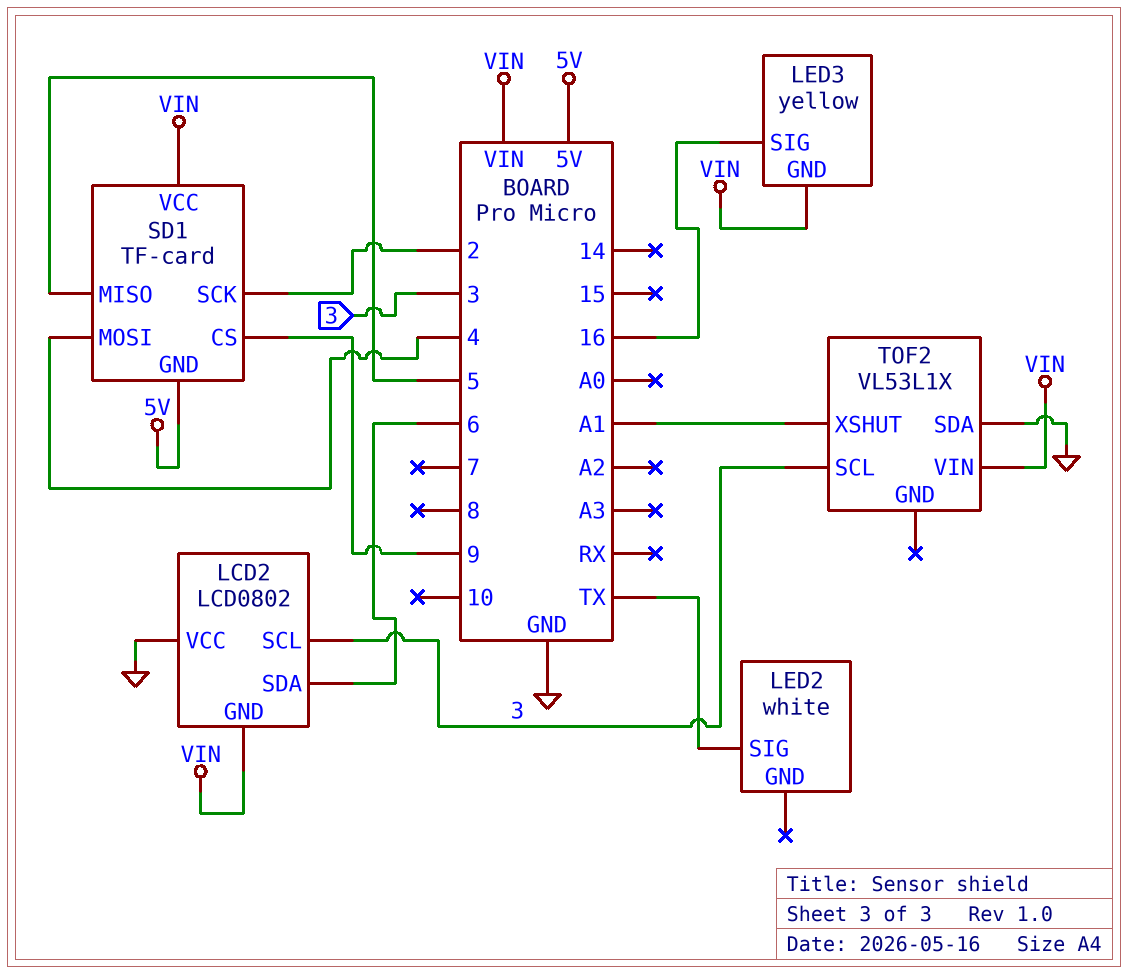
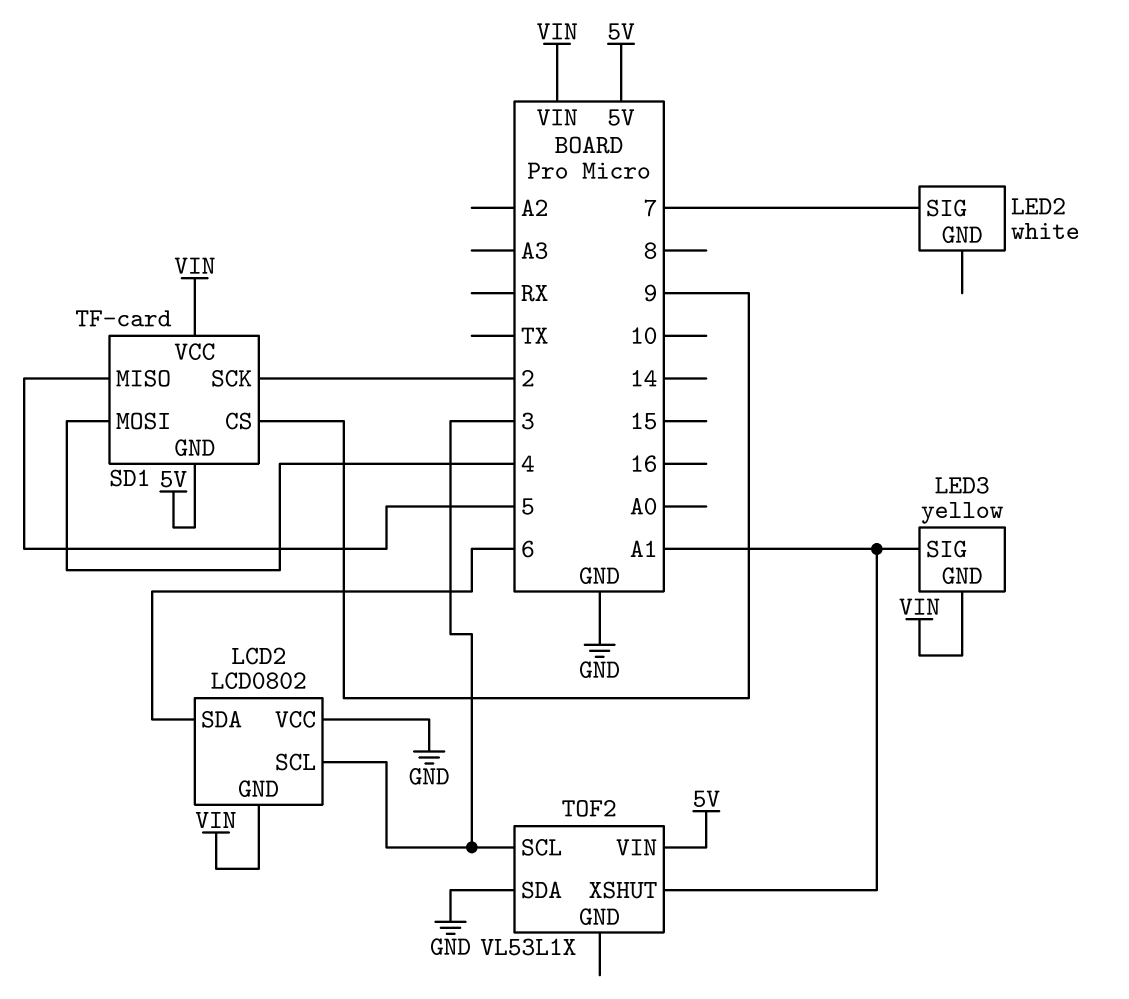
LED2 pin SIG: TX -> 7
LED3 pin SIG: 16 -> A1
TOF2 pin VIN: VIN -> 5V

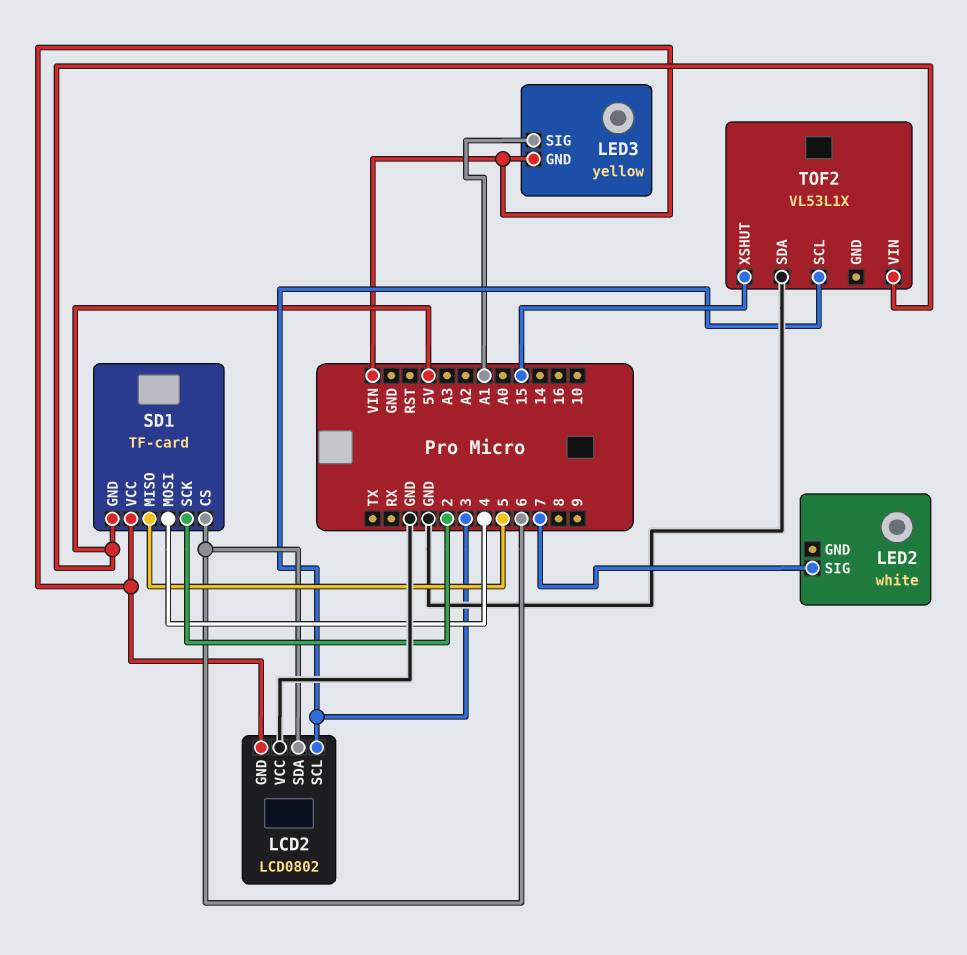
SD1 pin CS: 9 -> 6
TOF2 pin XSHUT: A1 -> 15

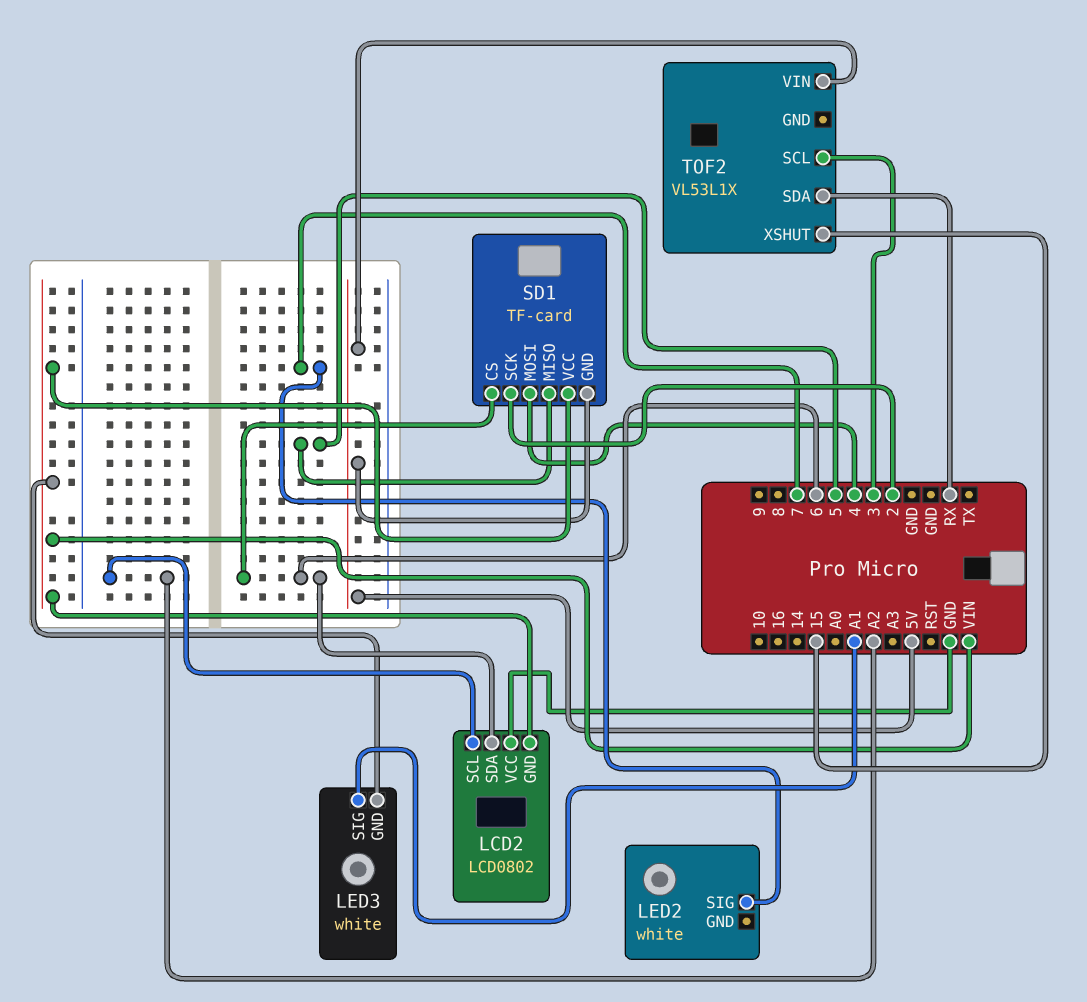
LCD2 pin SCL: 3 -> A2
LED3: yellow -> white
TOF2 pin SDA: GND -> RX

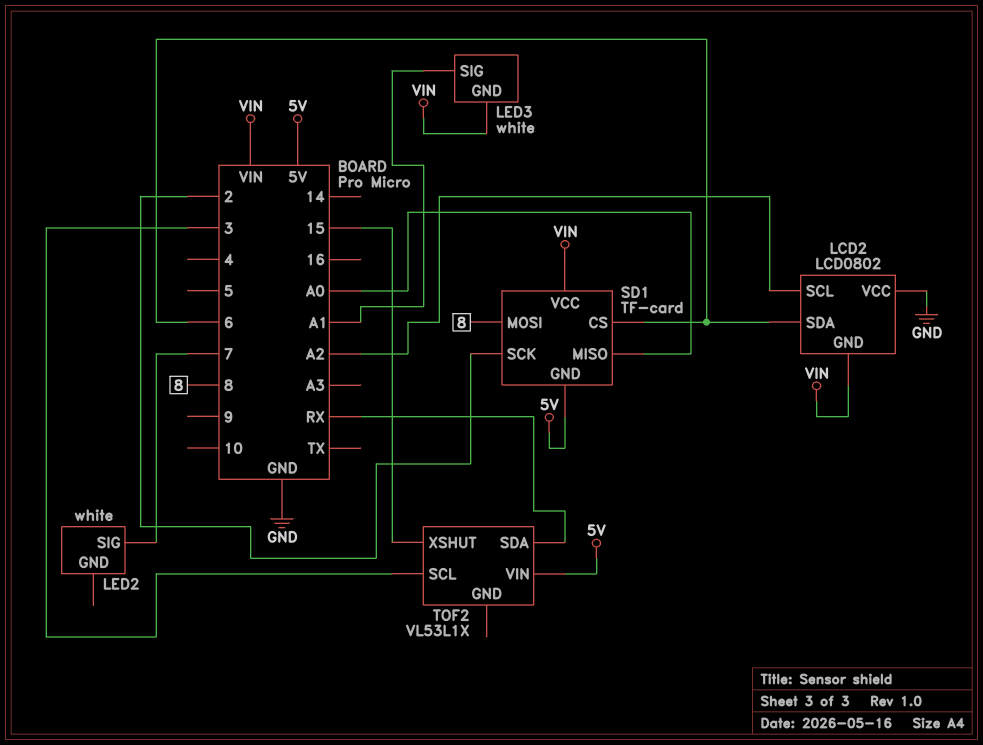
SD1 pin MISO: 5 -> A0
SD1 pin MOSI: 4 -> 8

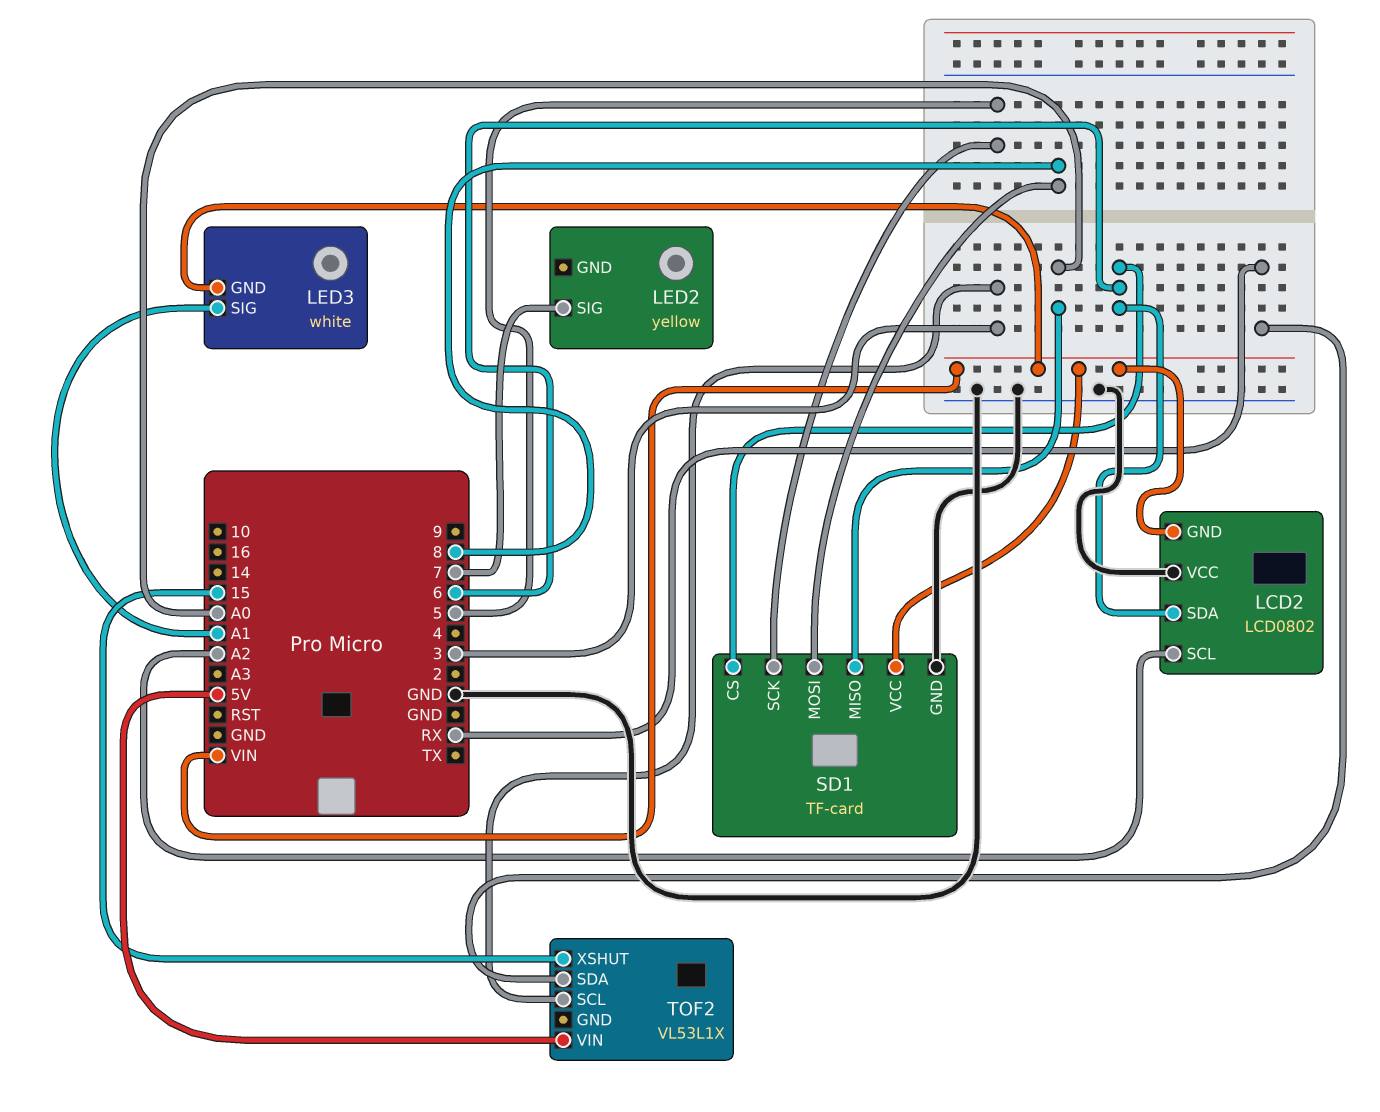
LED2: white -> yellow
SD1 pin GND: 5V -> GND
SD1 pin SCK: 2 -> 5

